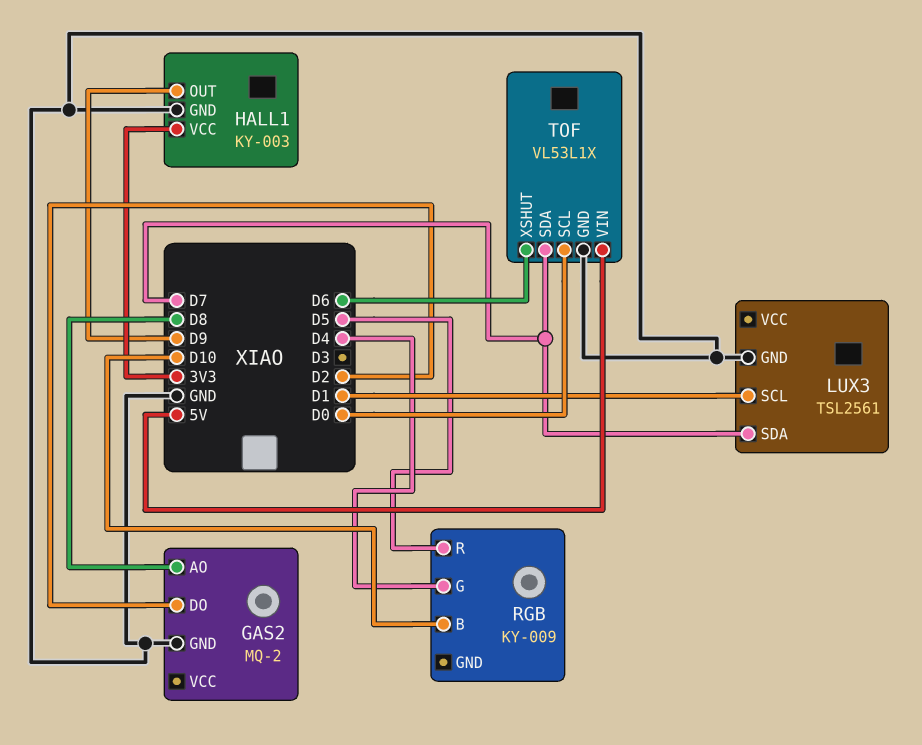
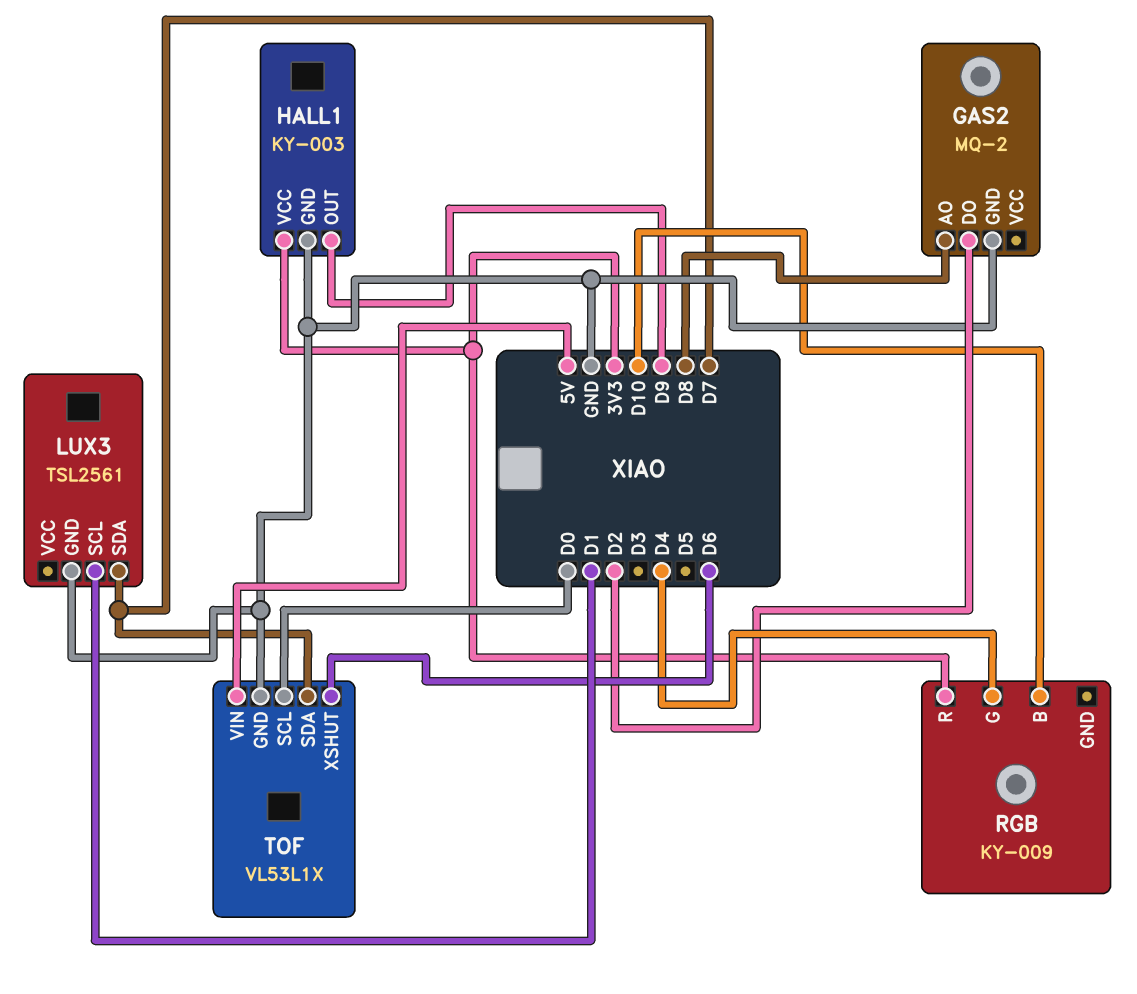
RGB pin R: D5 -> 3V3

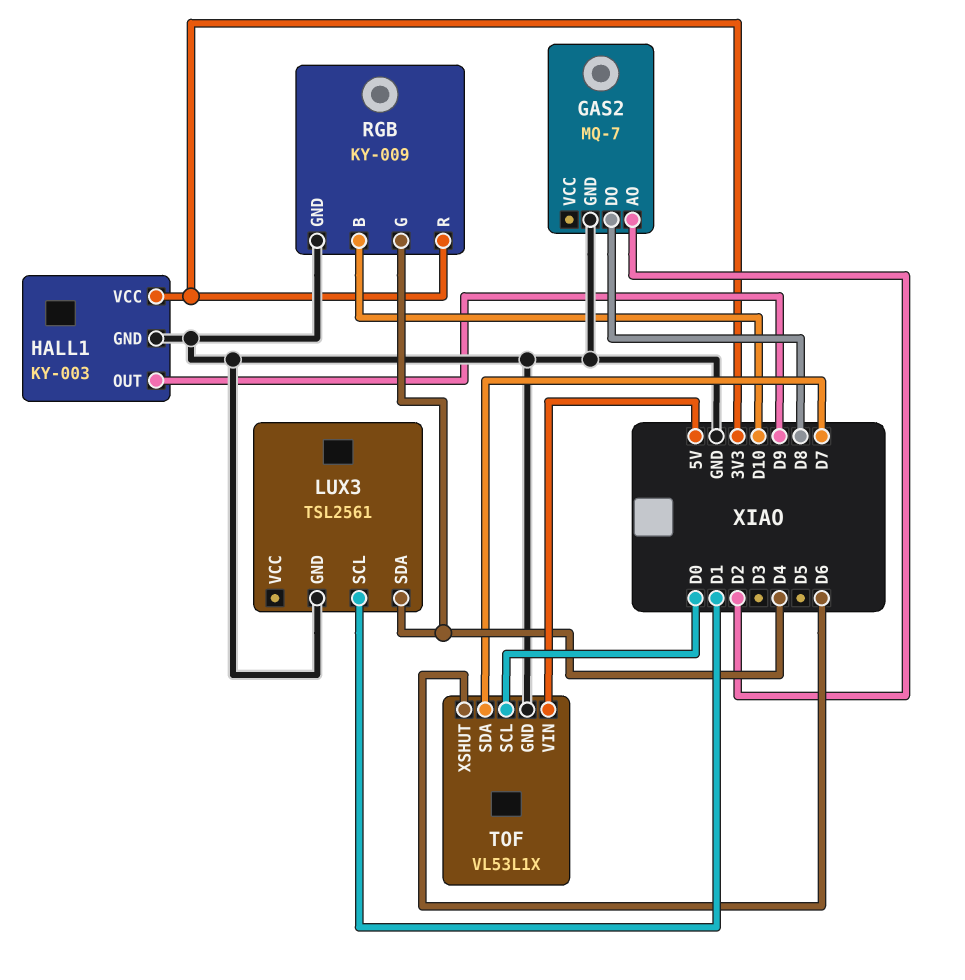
GAS2: MQ-2 -> MQ-7
GAS2 pin AO: D8 -> D2
GAS2 pin DO: D2 -> D8
LUX3 pin SDA: D7 -> D4
RGB pin GND: none -> GND

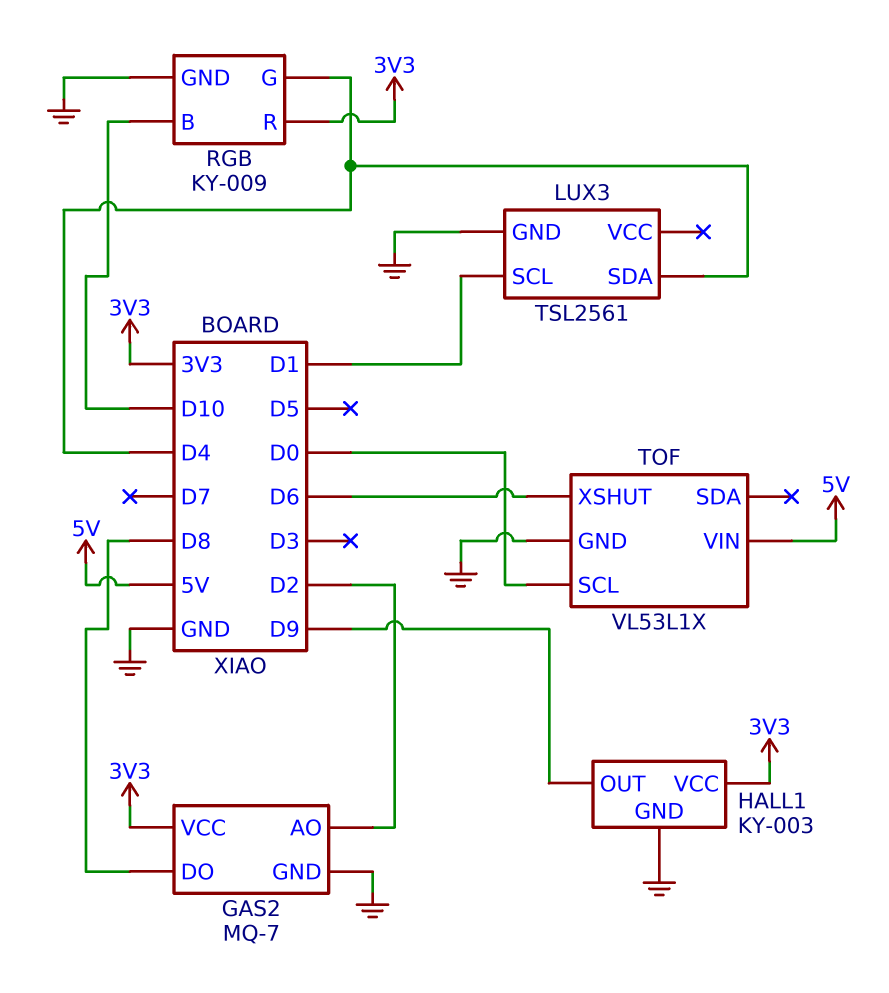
GAS2 pin VCC: none -> 3V3
TOF pin SDA: D7 -> none

